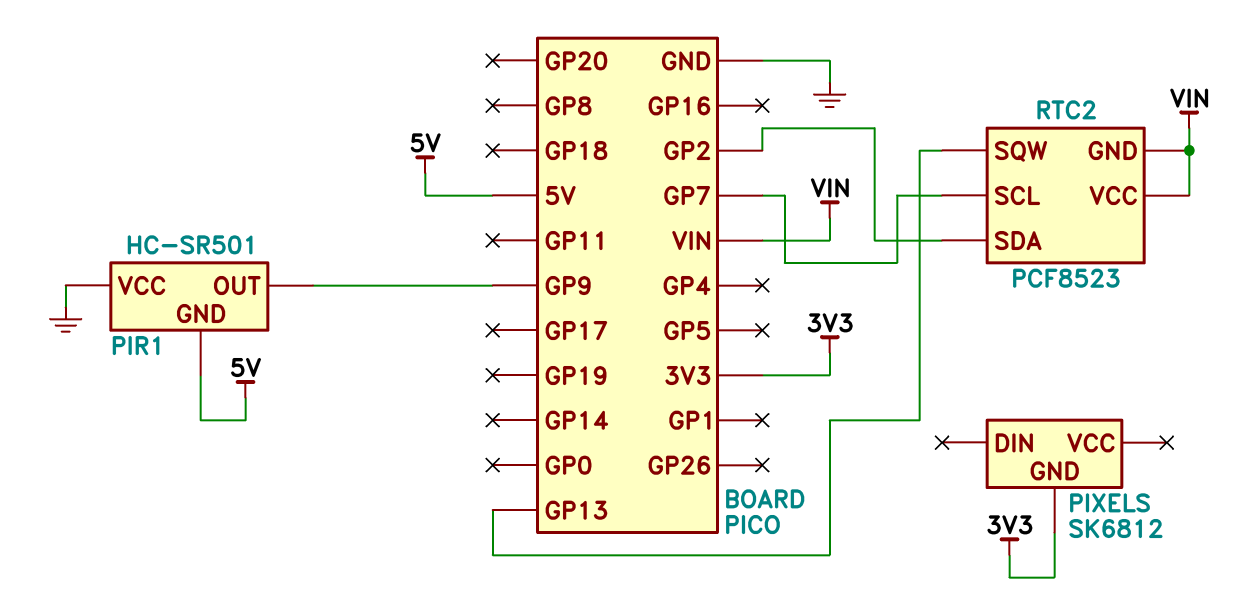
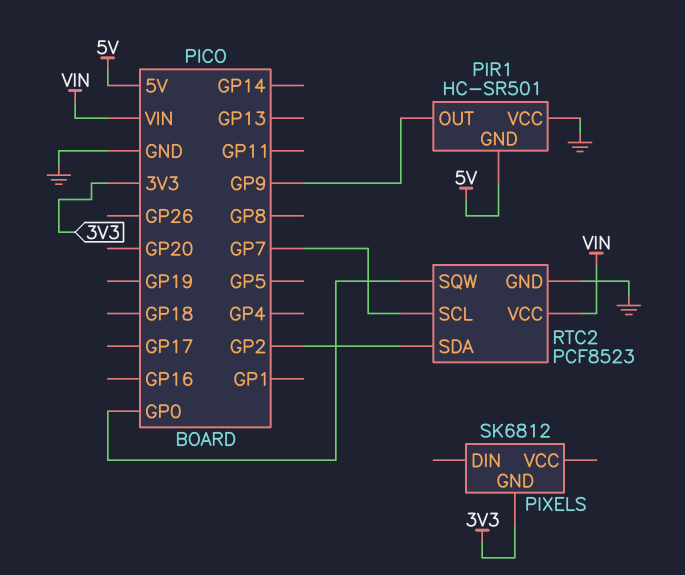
RTC2 pin GND: VIN -> GND
RTC2 pin SQW: GP13 -> GP0

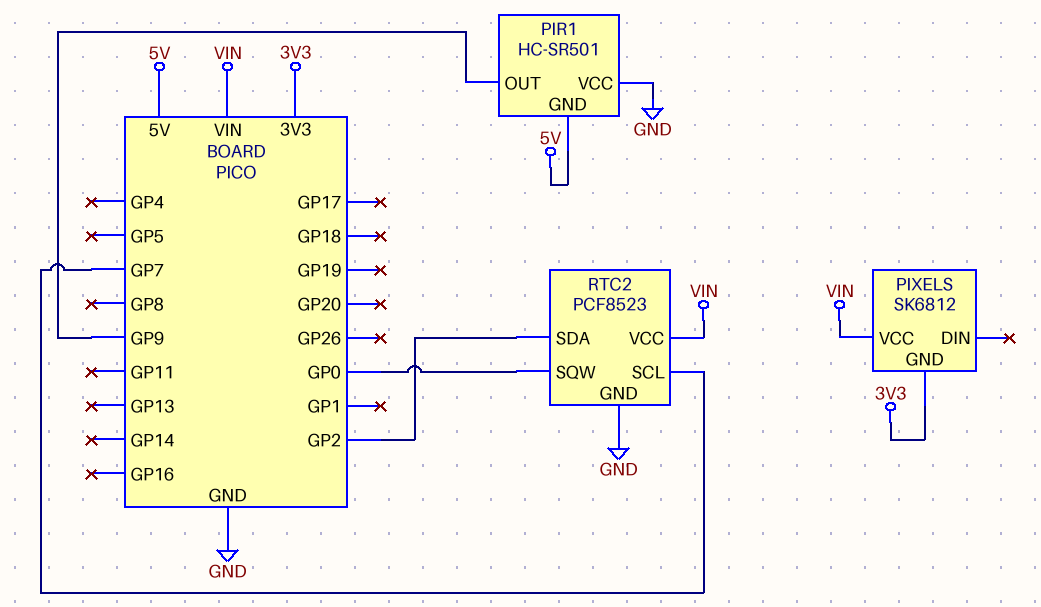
PIXELS pin VCC: none -> VIN

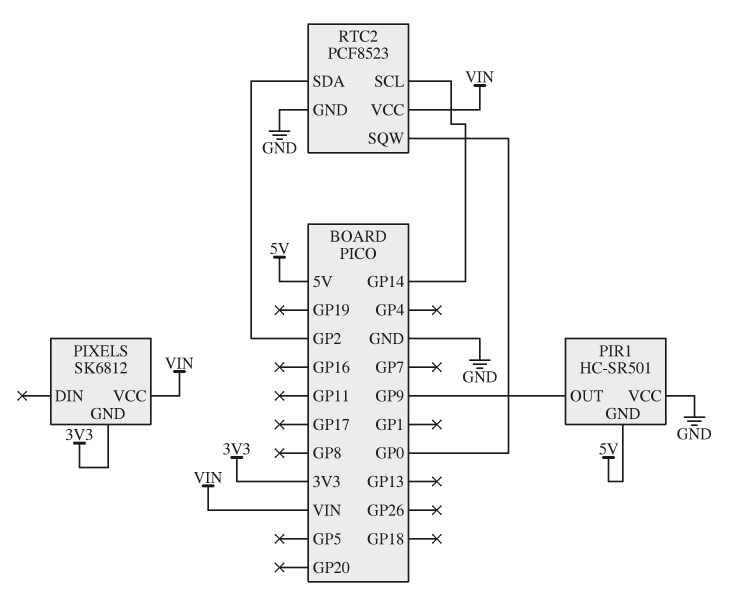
RTC2 pin SCL: GP7 -> GP14

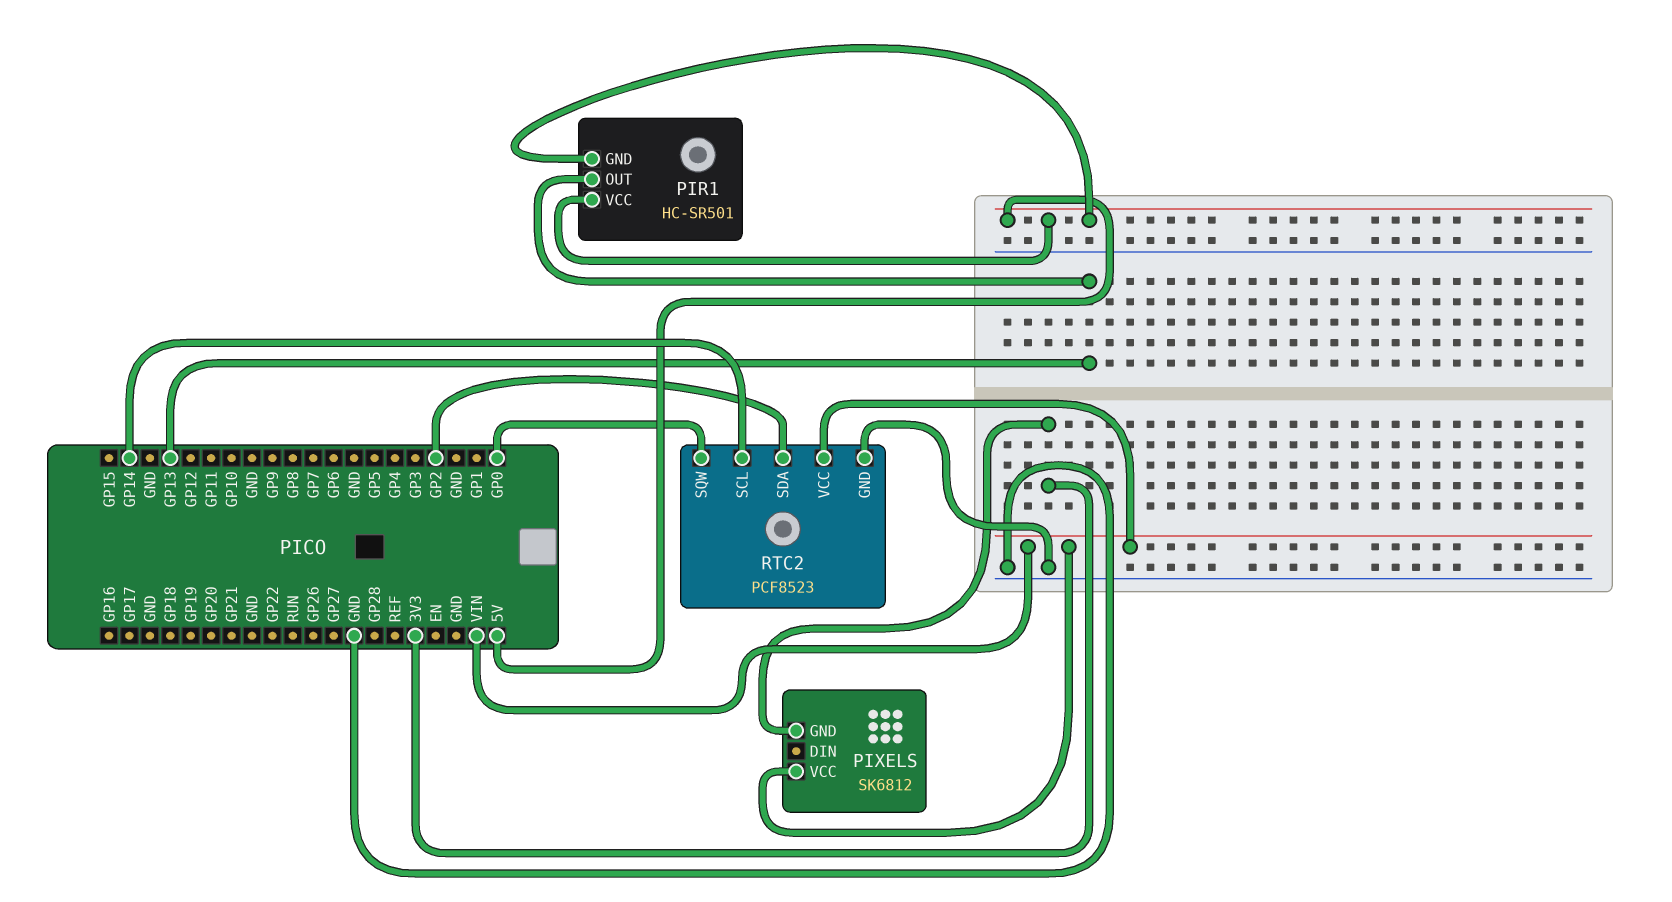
PIR1 pin OUT: GP9 -> GP13
PIR1 pin VCC: GND -> 5V

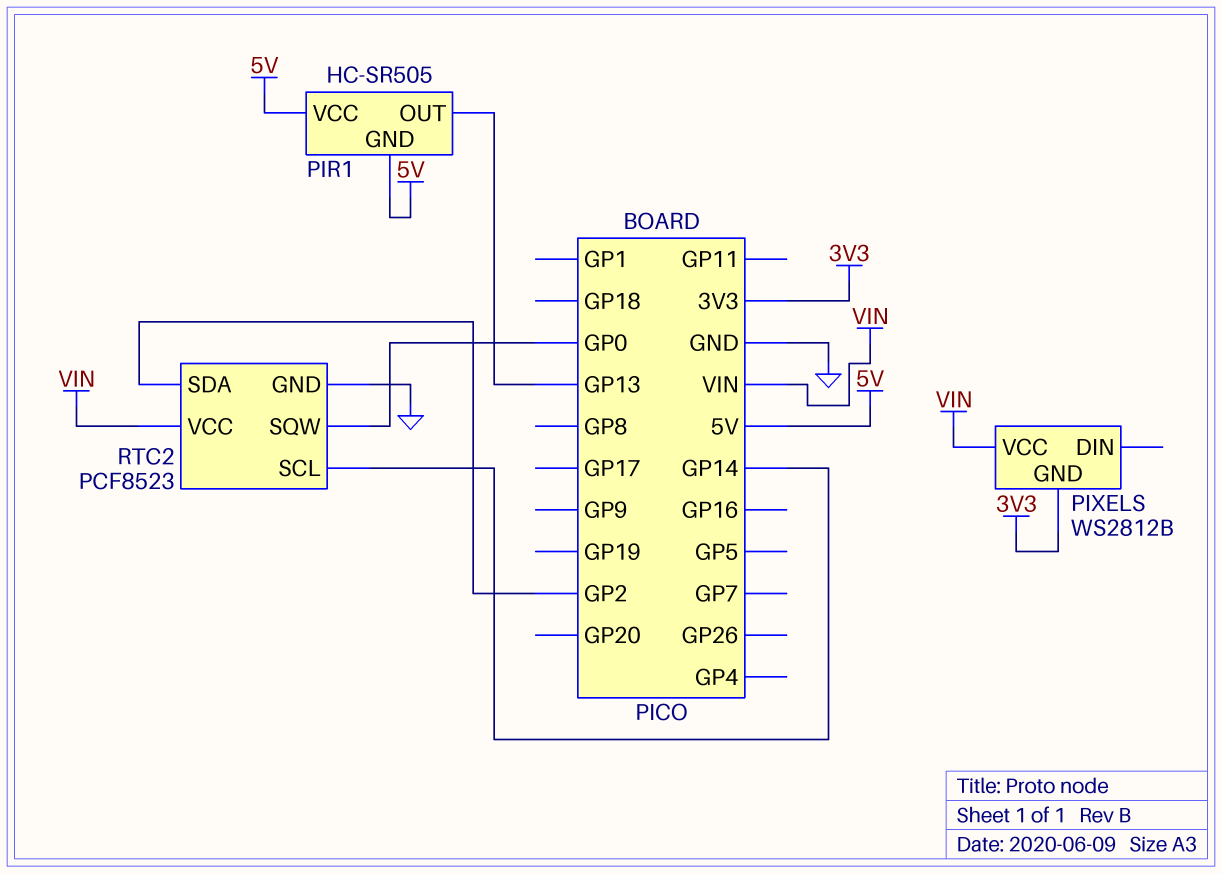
PIR1: HC-SR501 -> HC-SR505
PIXELS: SK6812 -> WS2812B

